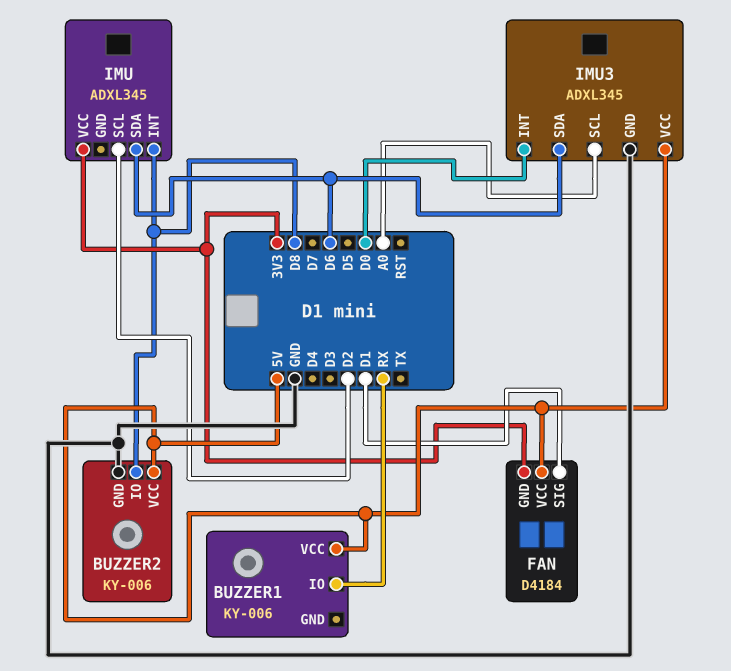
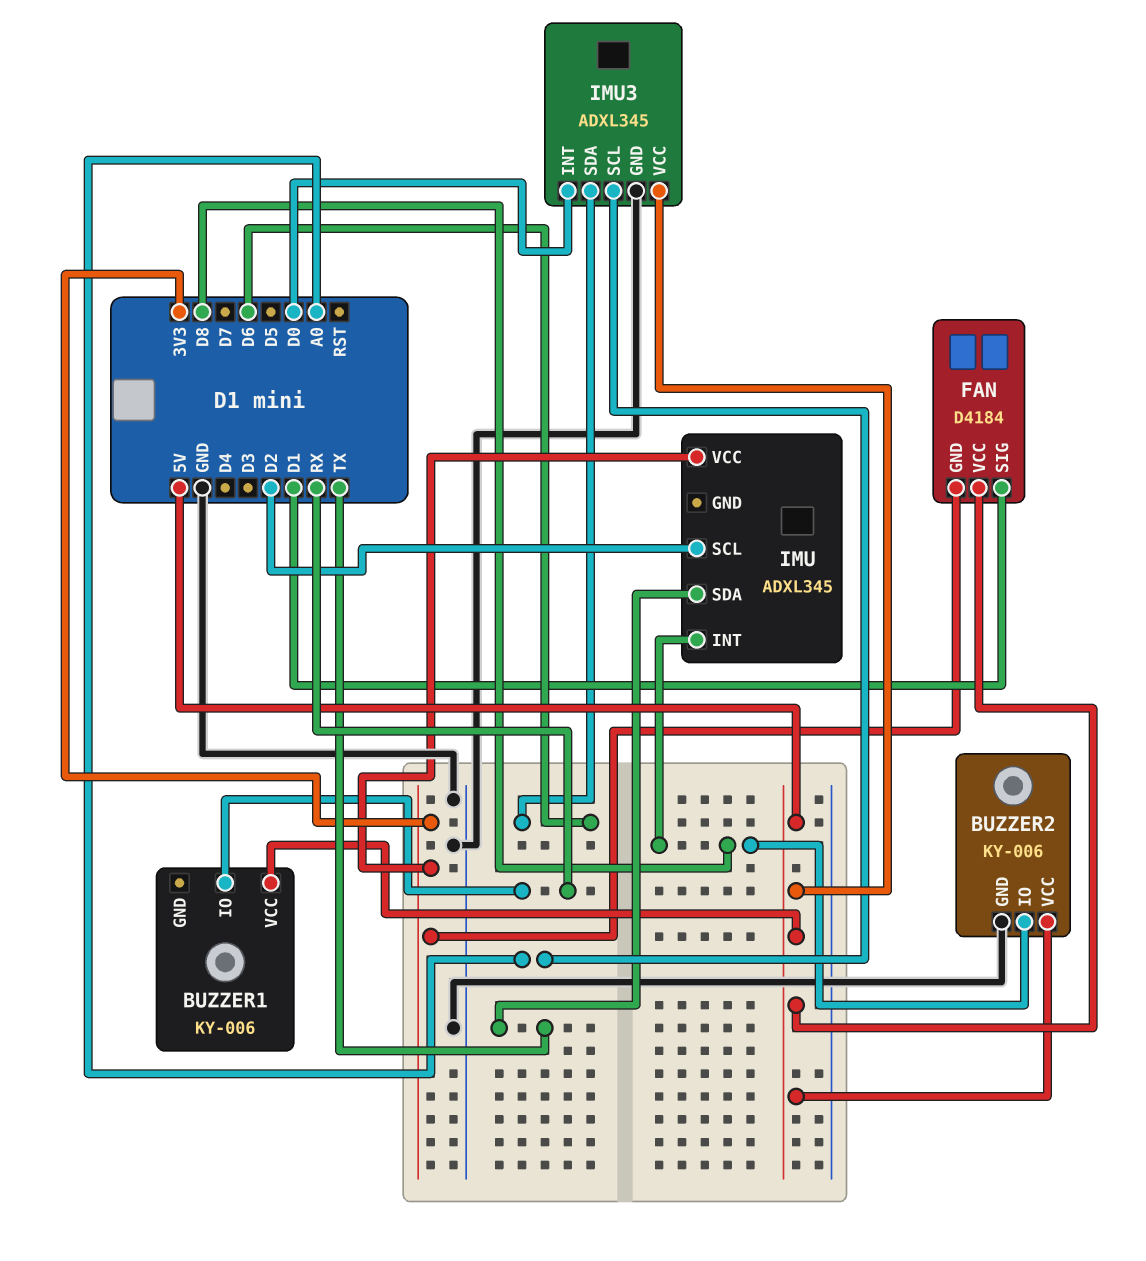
IMU pin SDA: D6 -> TX

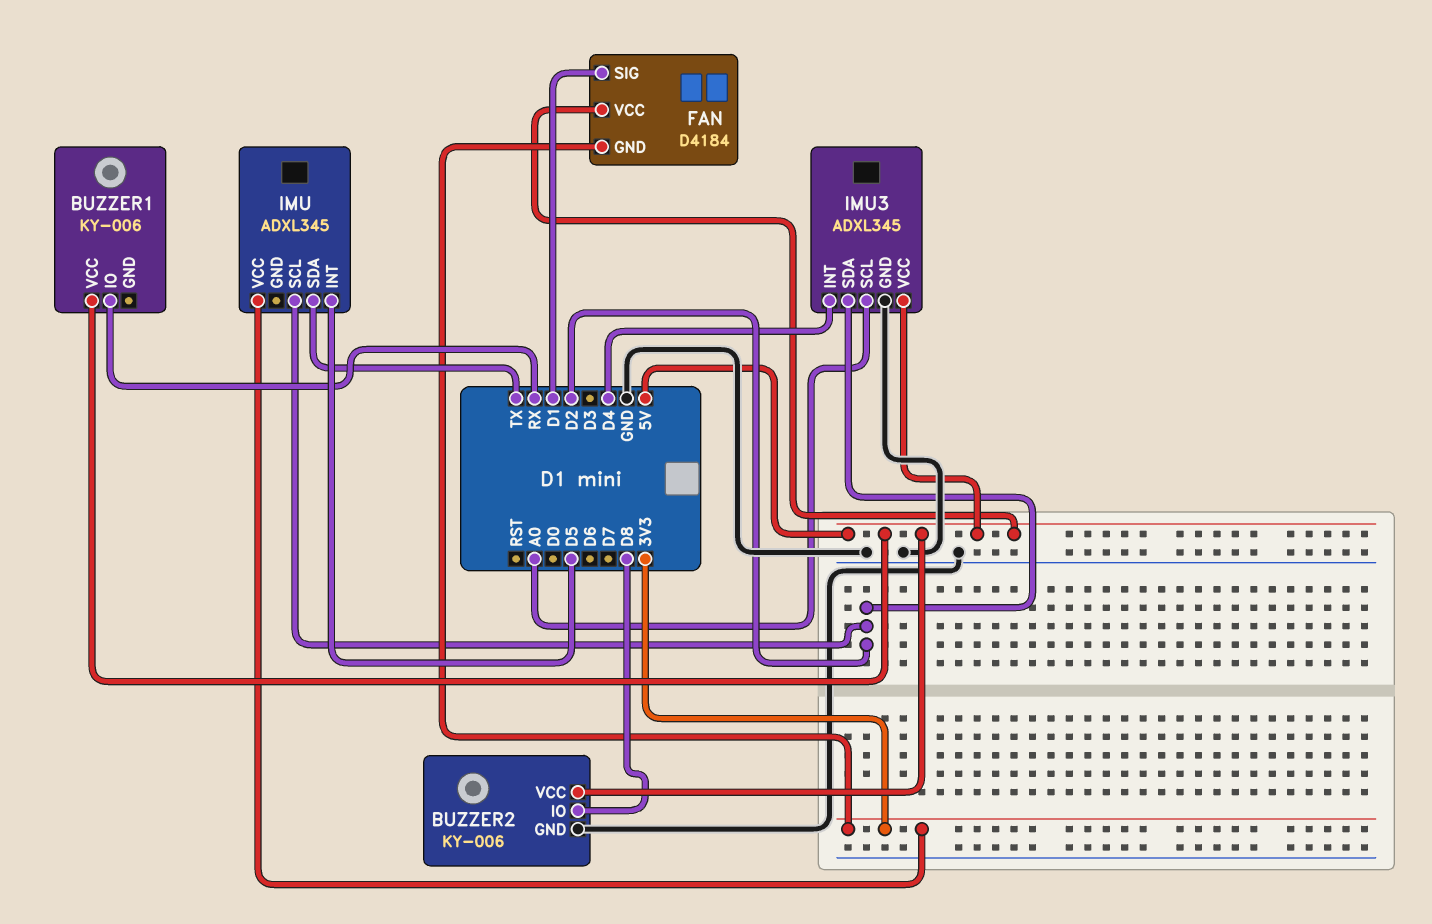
IMU pin INT: D8 -> D5
IMU3 pin INT: D0 -> D4
IMU3 pin SDA: D6 -> D2

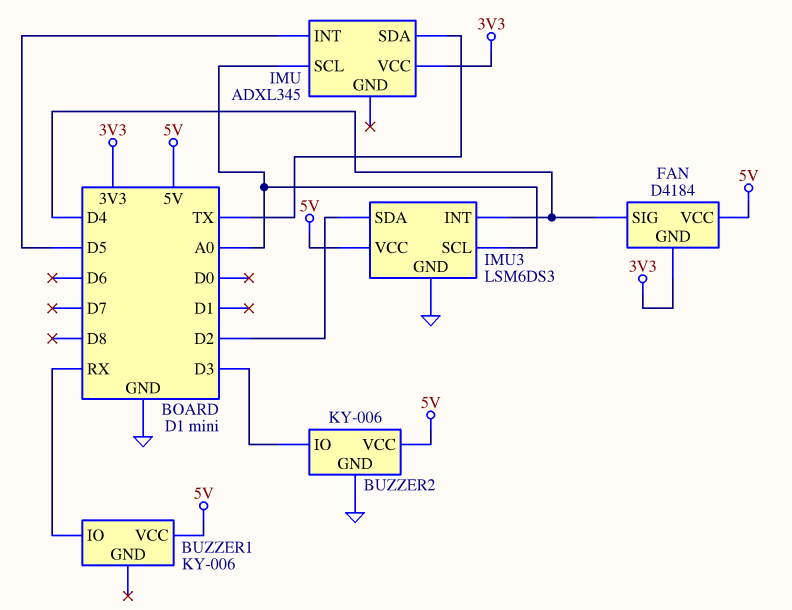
BUZZER2 pin IO: D8 -> D3
FAN pin SIG: D1 -> D4
IMU pin SCL: D2 -> A0
IMU3: ADXL345 -> LSM6DS3

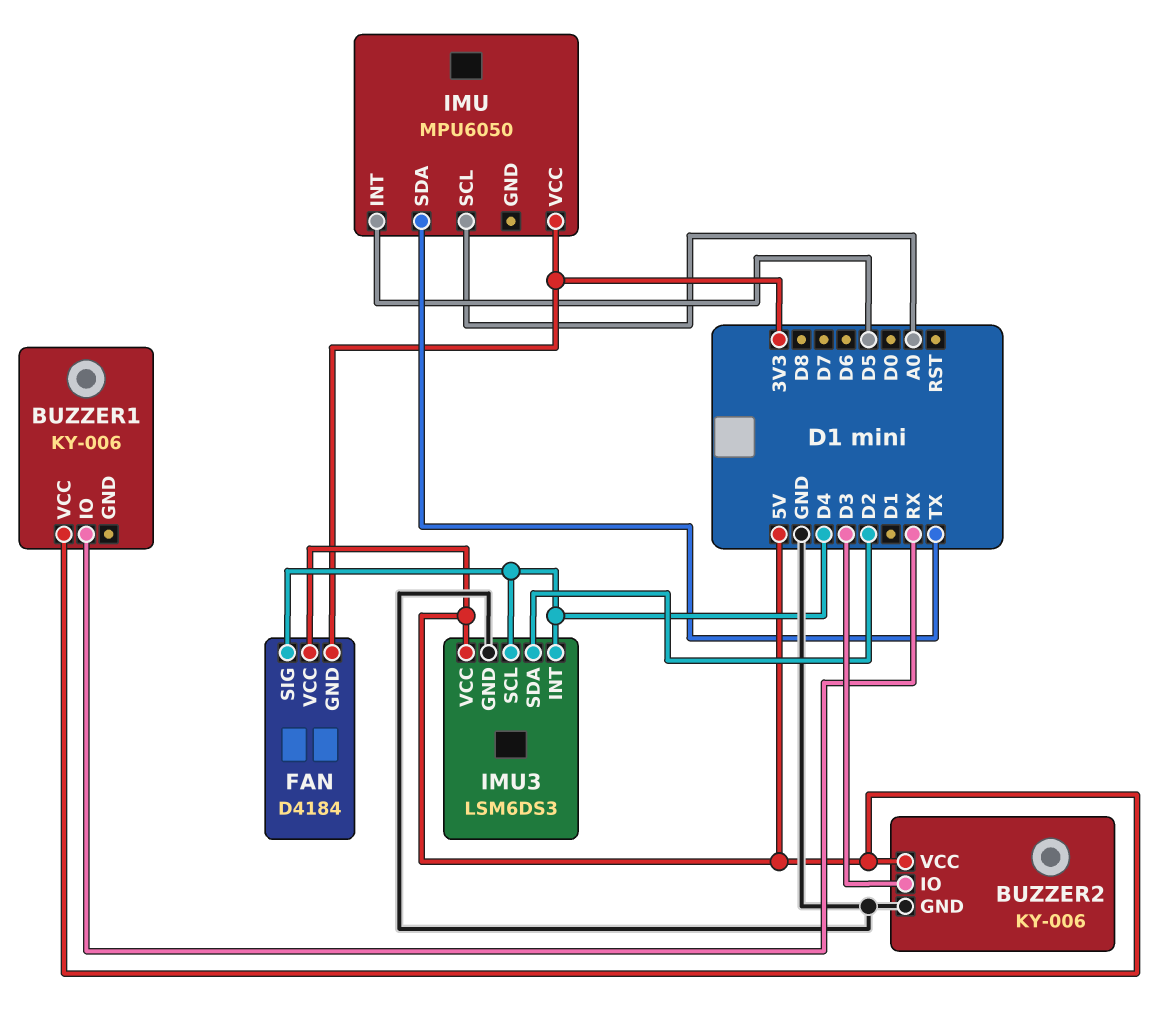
IMU: ADXL345 -> MPU6050
IMU3 pin SCL: A0 -> D4

